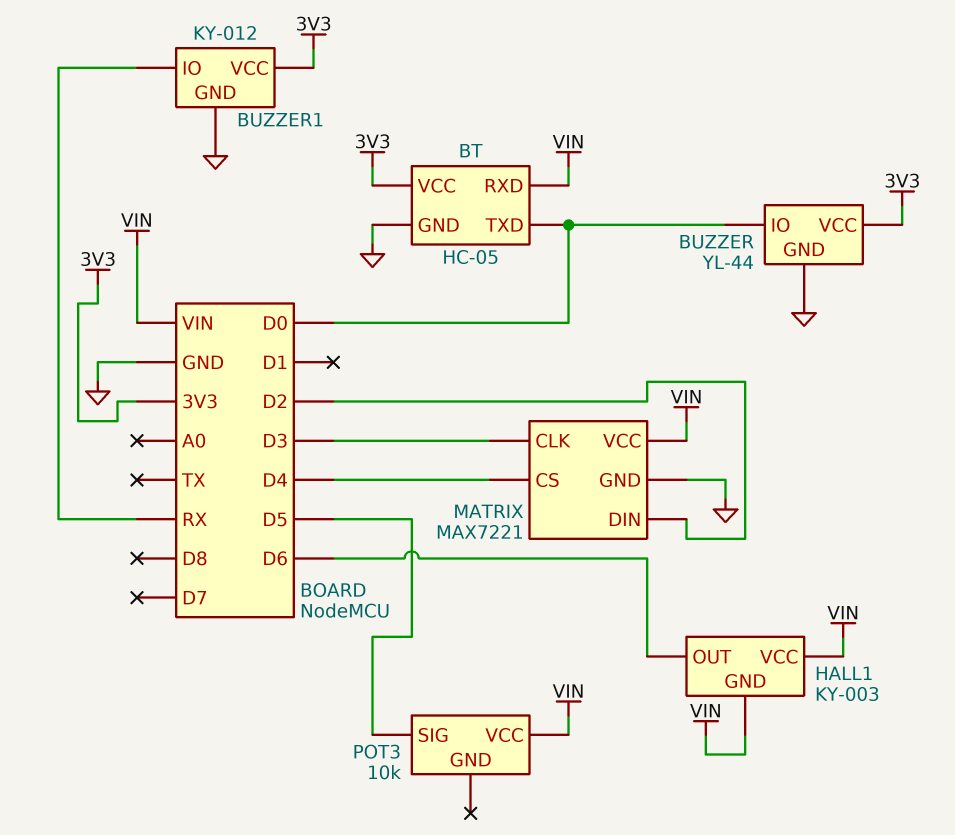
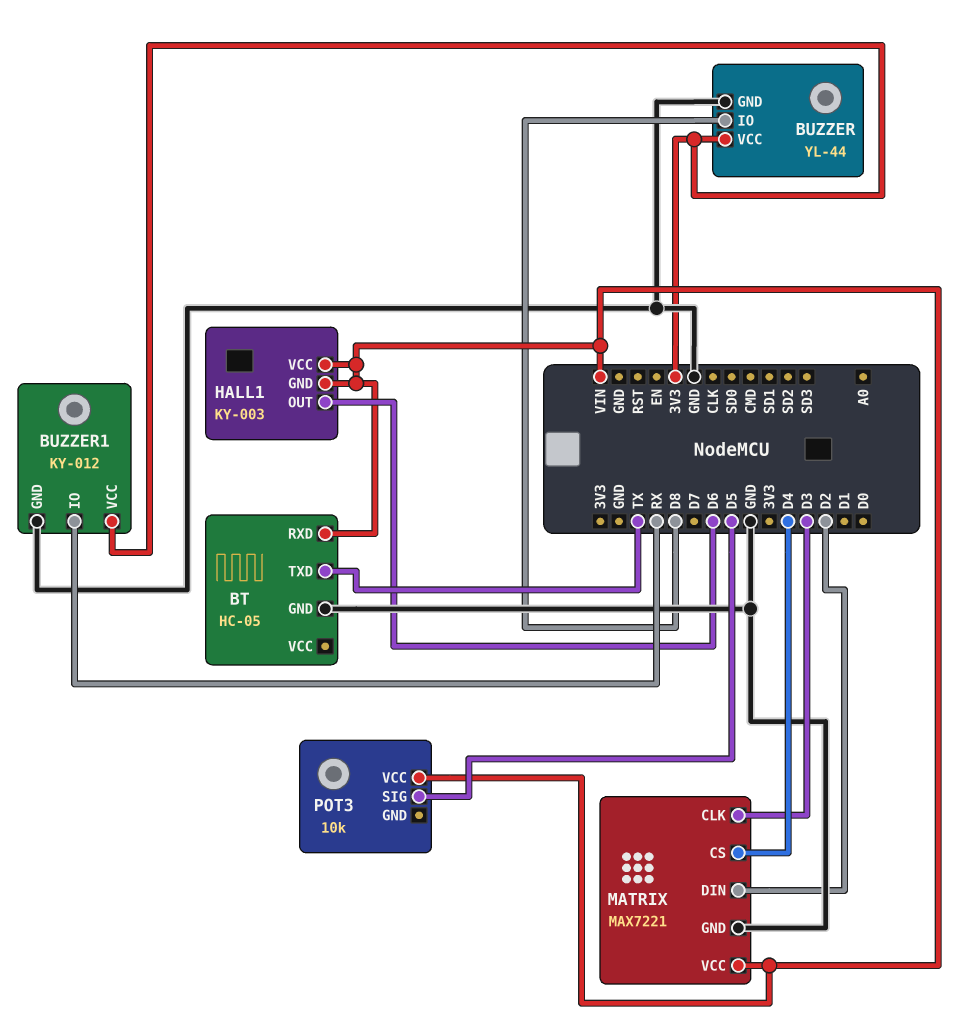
BT pin TXD: D0 -> TX
BT pin VCC: 3V3 -> none
BUZZER pin IO: D0 -> D8

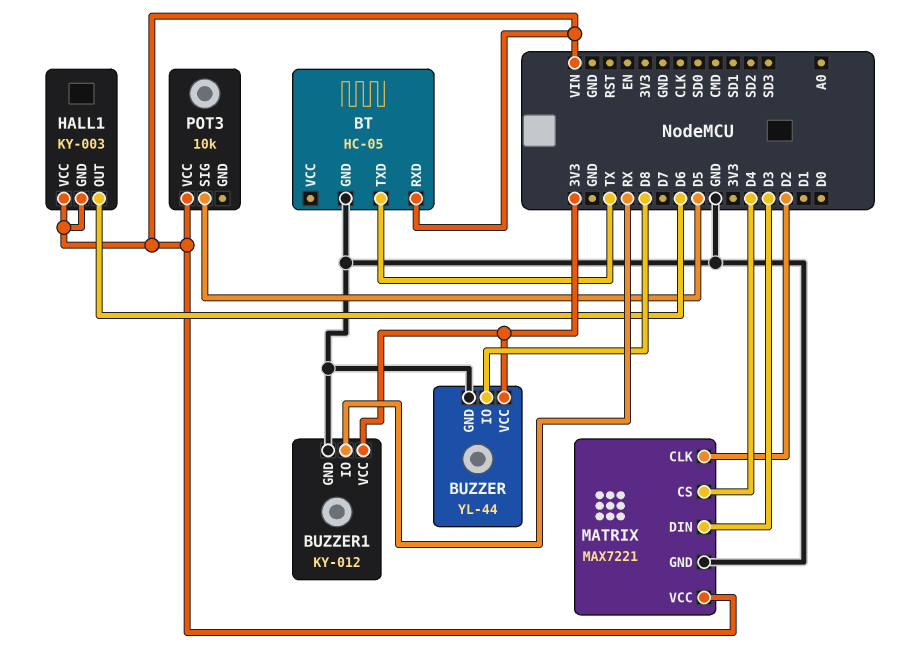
MATRIX pin CLK: D3 -> D2
MATRIX pin DIN: D2 -> D3

